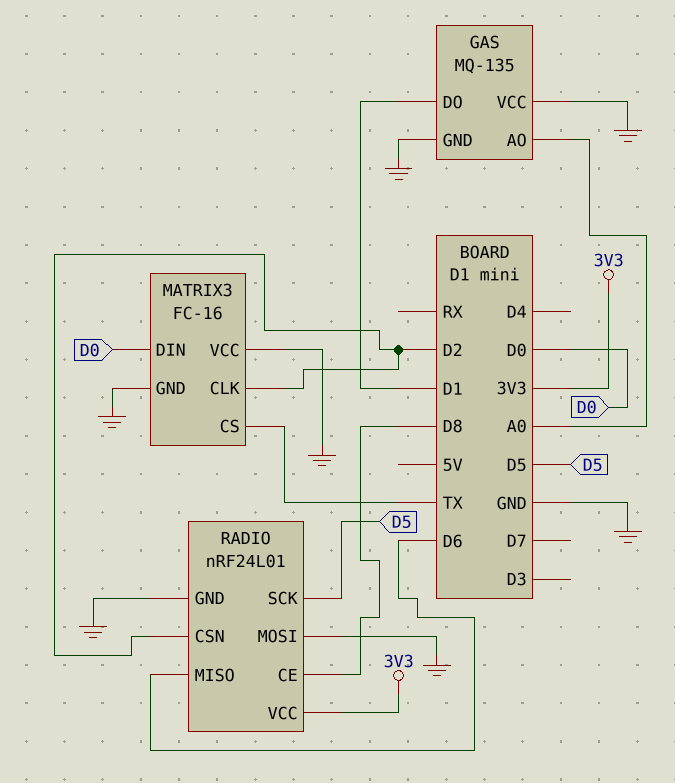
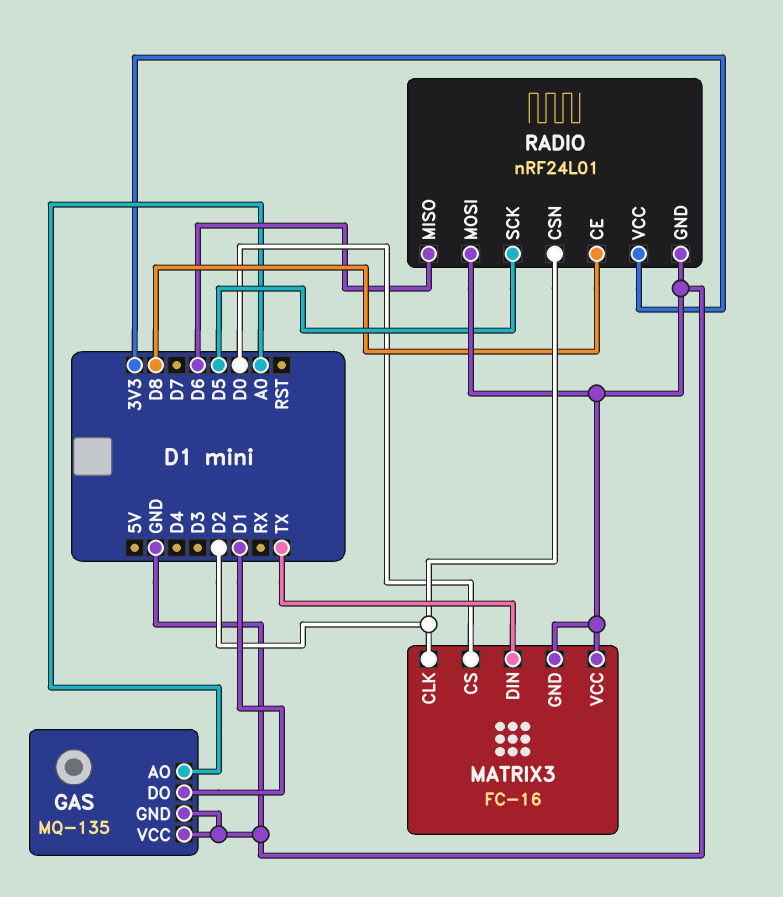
MATRIX3 pin CS: TX -> D0
MATRIX3 pin DIN: D0 -> TX

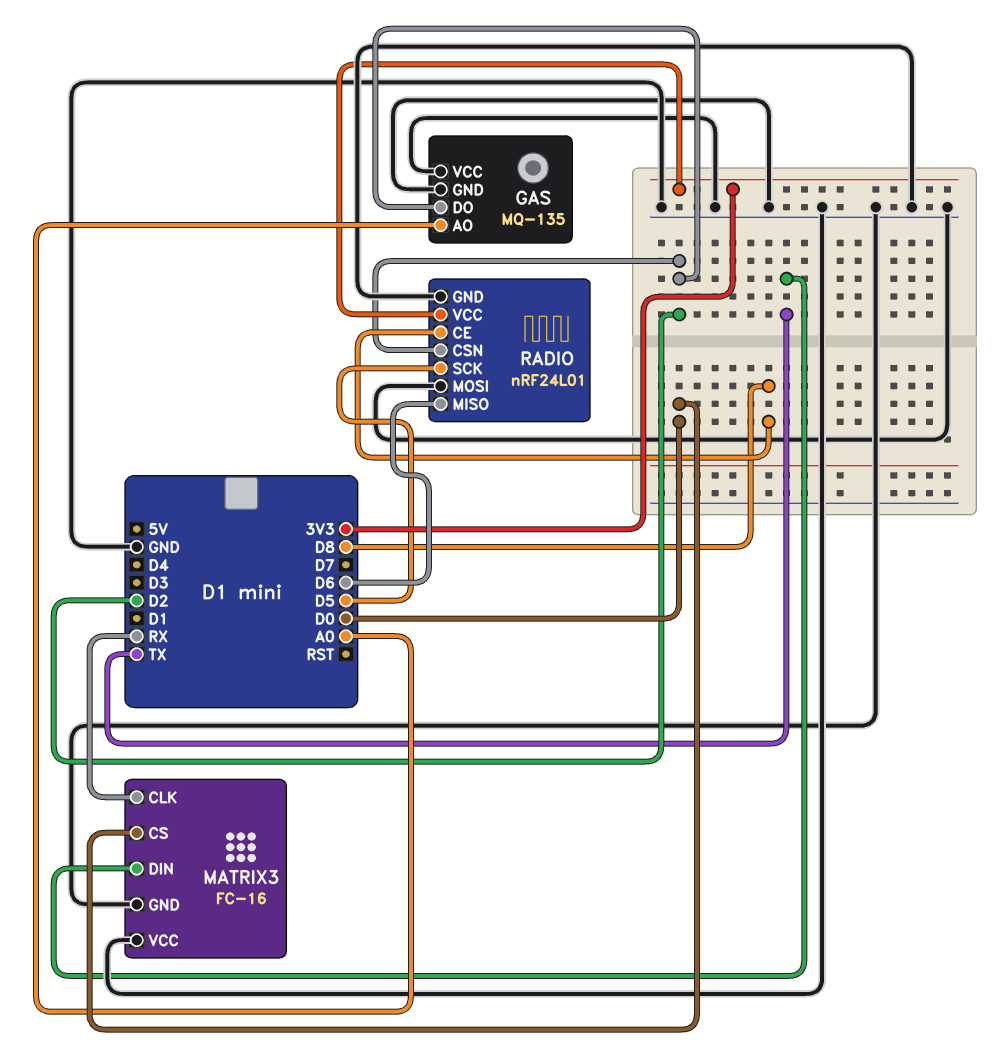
GAS pin DO: D1 -> D2
MATRIX3 pin CLK: D2 -> RX

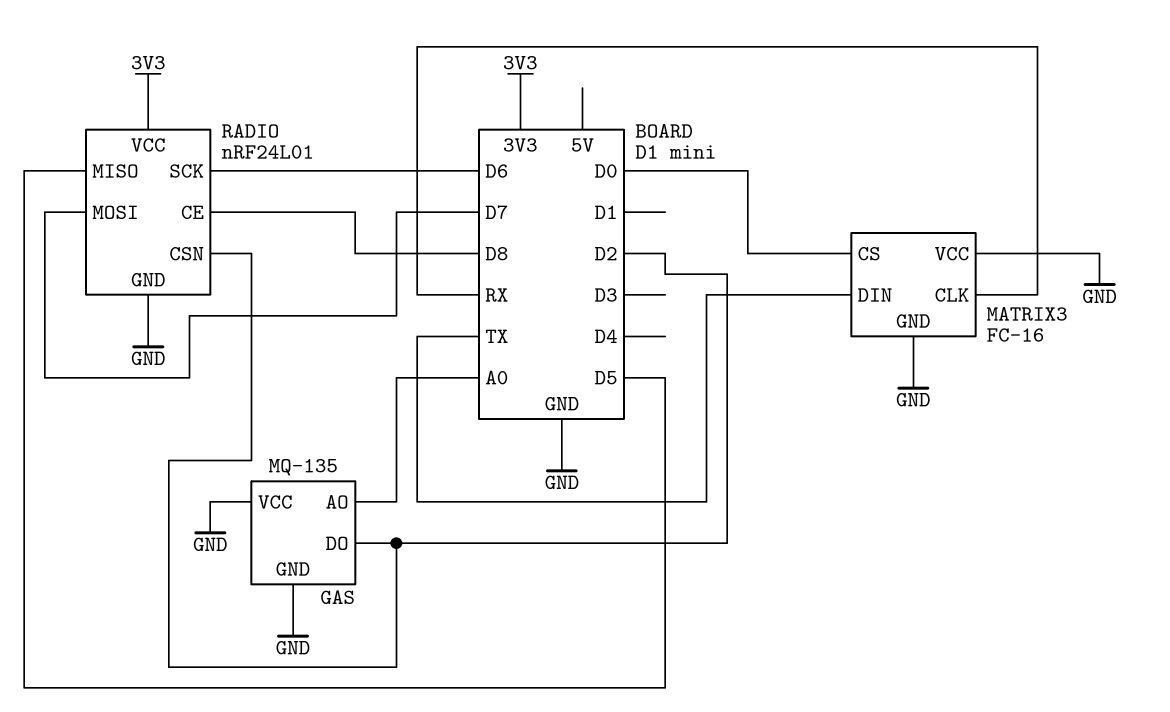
RADIO pin MISO: D6 -> D5
RADIO pin MOSI: GND -> D7
RADIO pin SCK: D5 -> D6

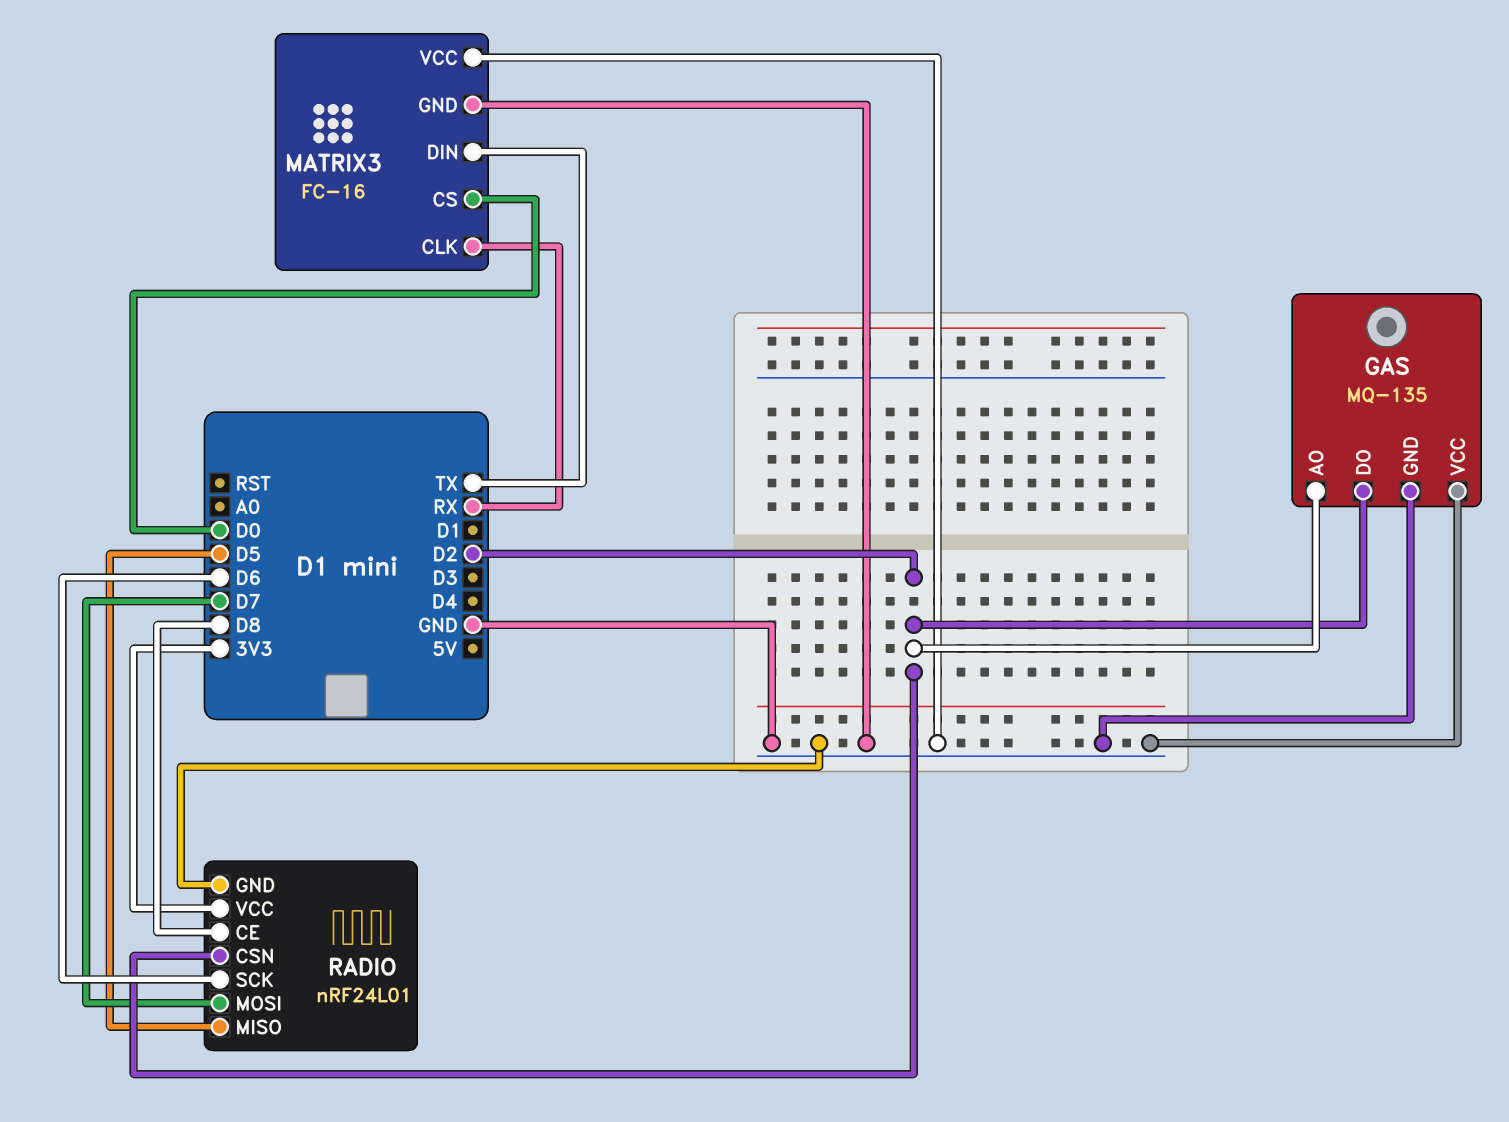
GAS pin AO: A0 -> D2

